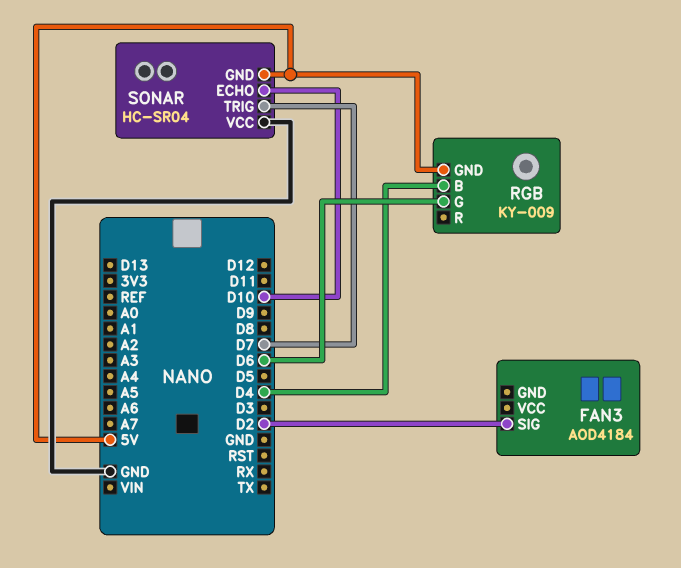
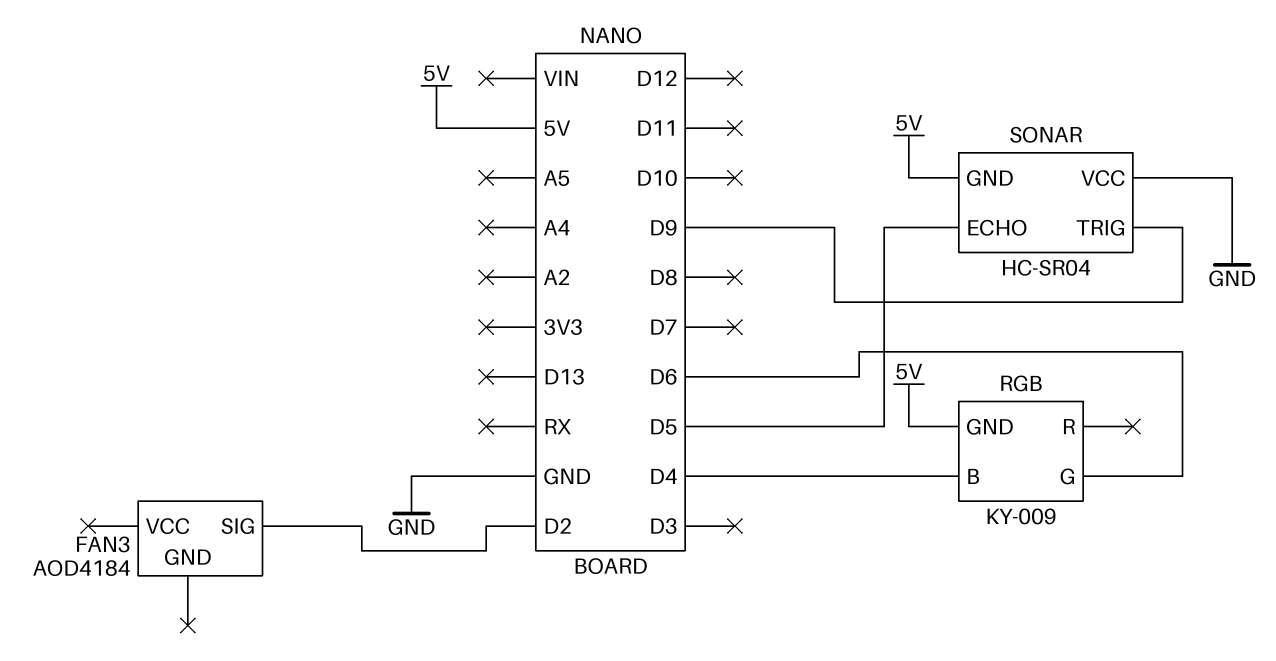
SONAR pin ECHO: D10 -> D5
SONAR pin TRIG: D7 -> D9

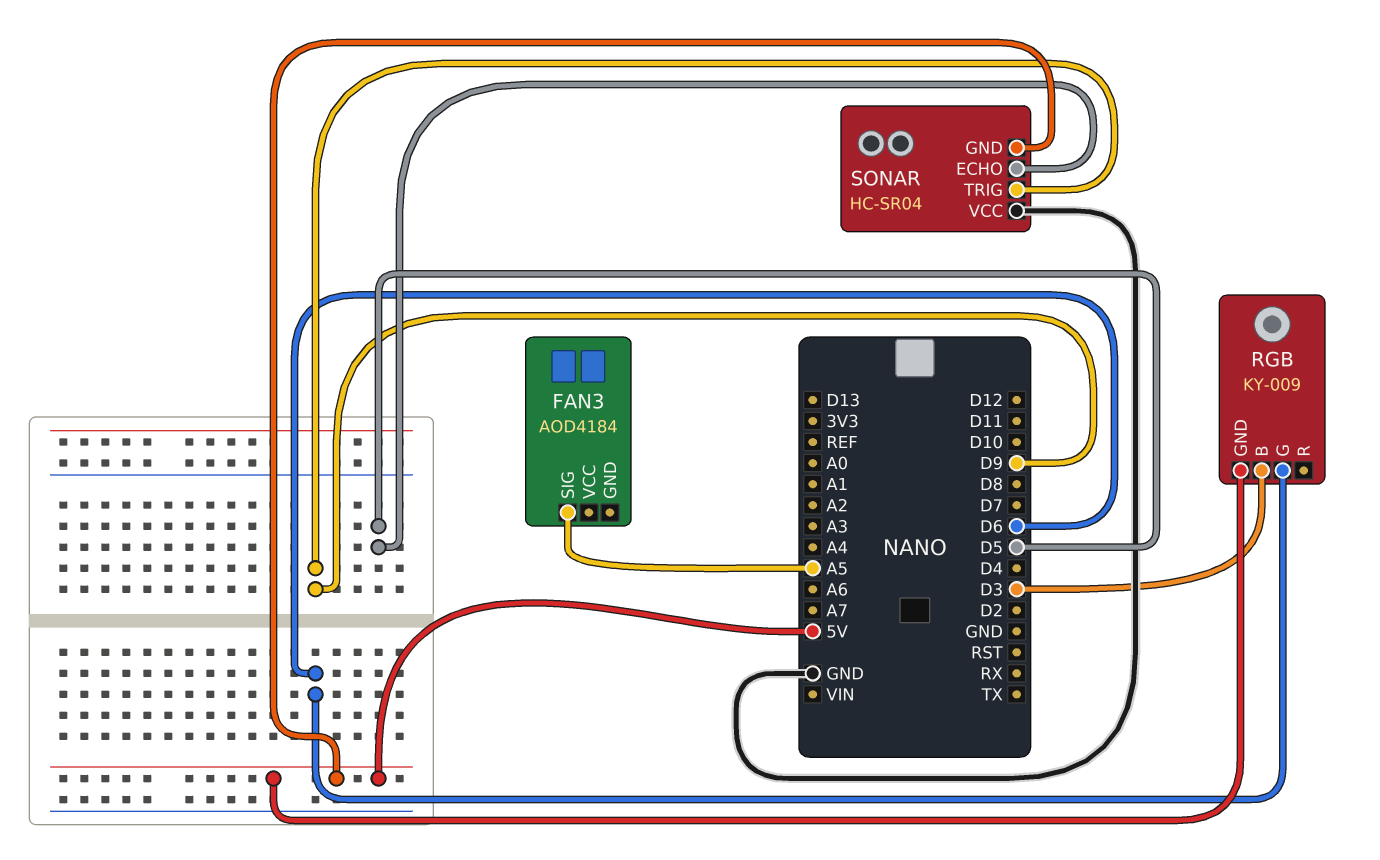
FAN3 pin SIG: D2 -> A5
RGB pin B: D4 -> D3

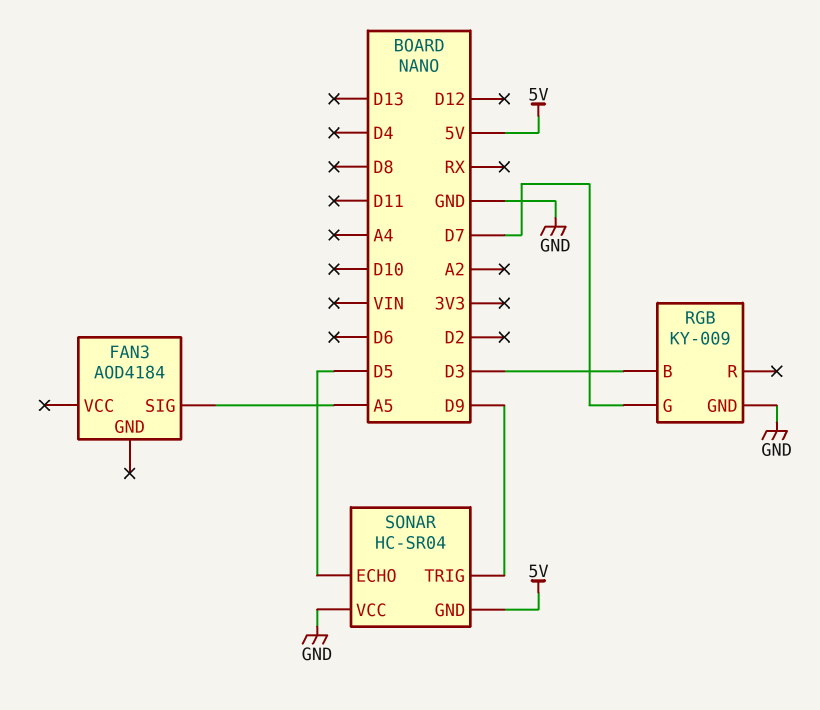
RGB pin G: D6 -> D7
RGB pin GND: 5V -> GND

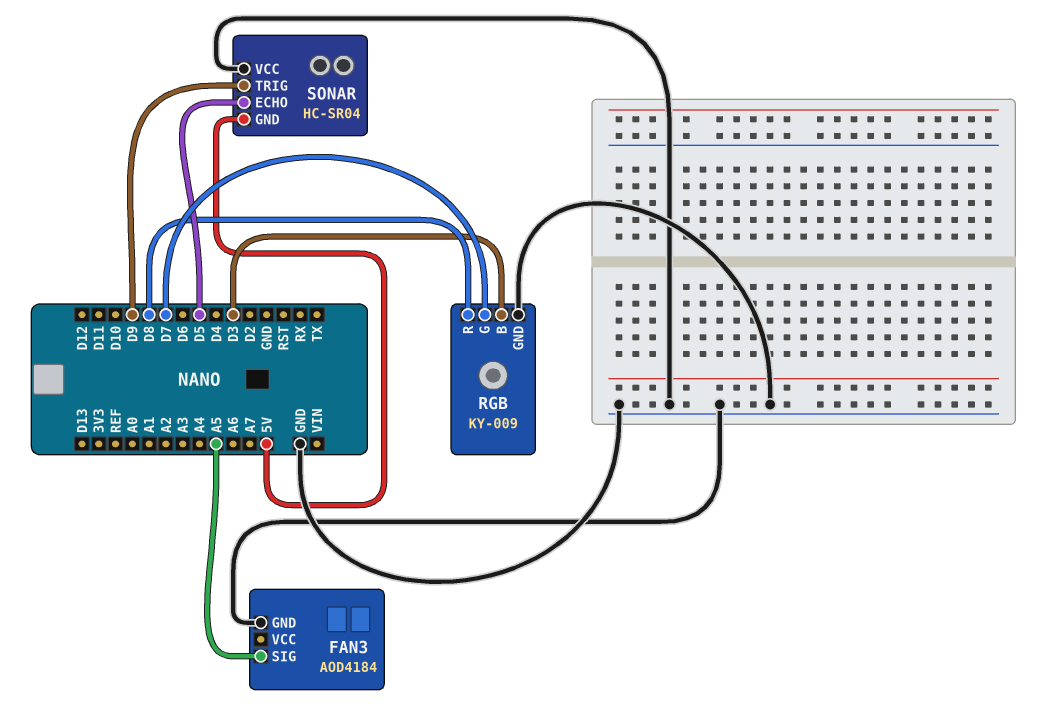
FAN3 pin GND: none -> GND
RGB pin R: none -> D8

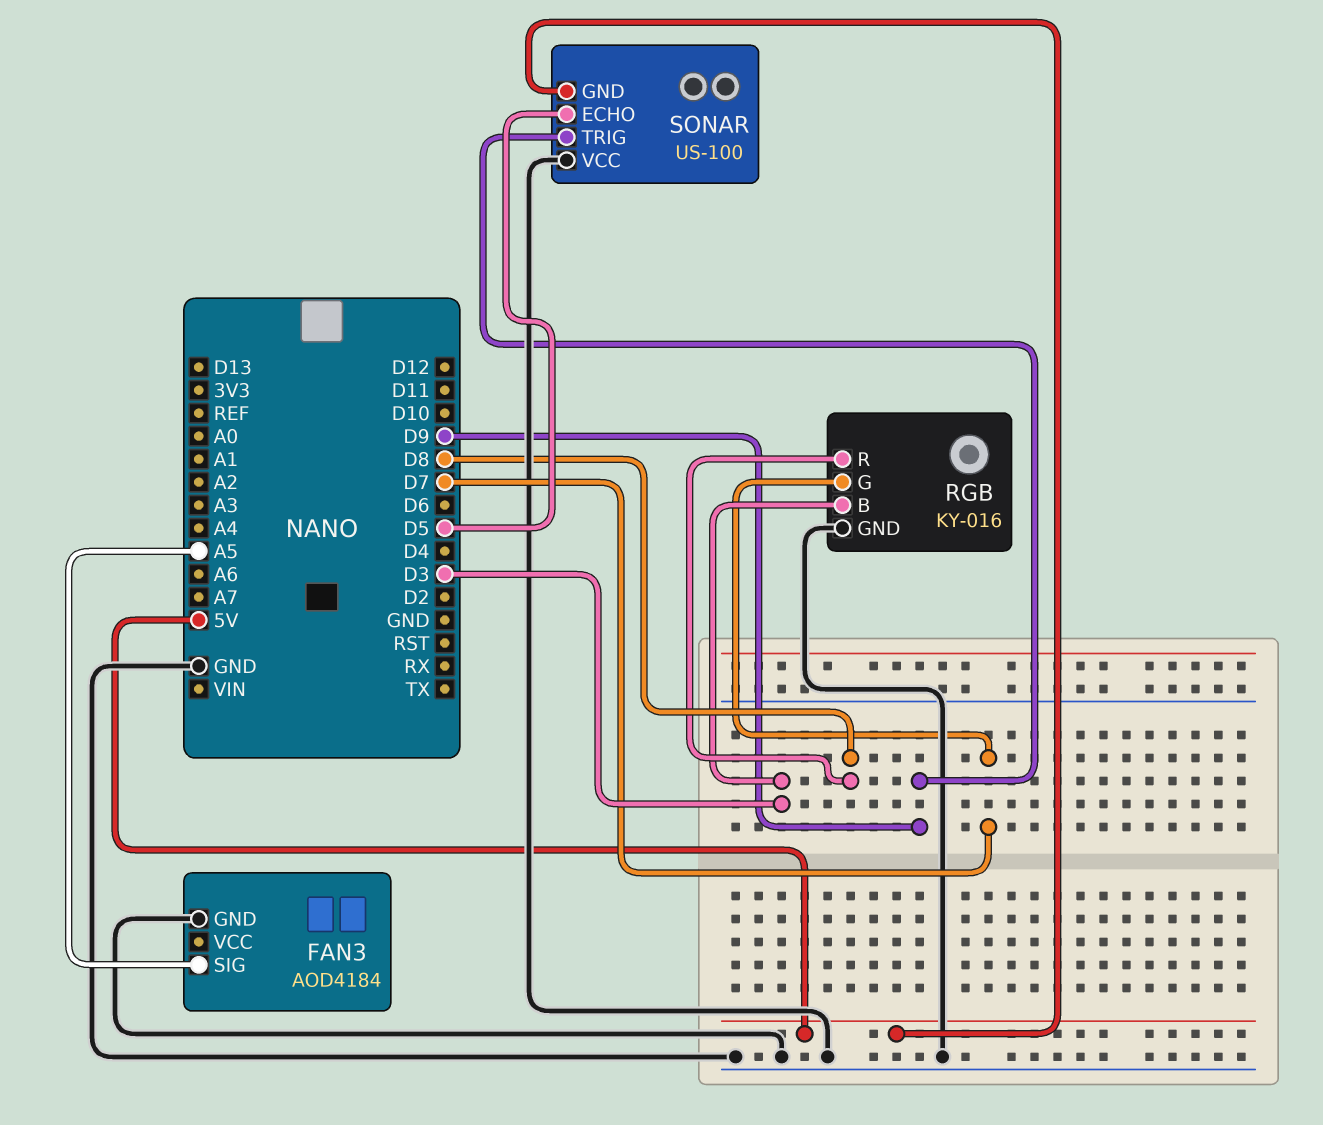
RGB: KY-009 -> KY-016
SONAR: HC-SR04 -> US-100

